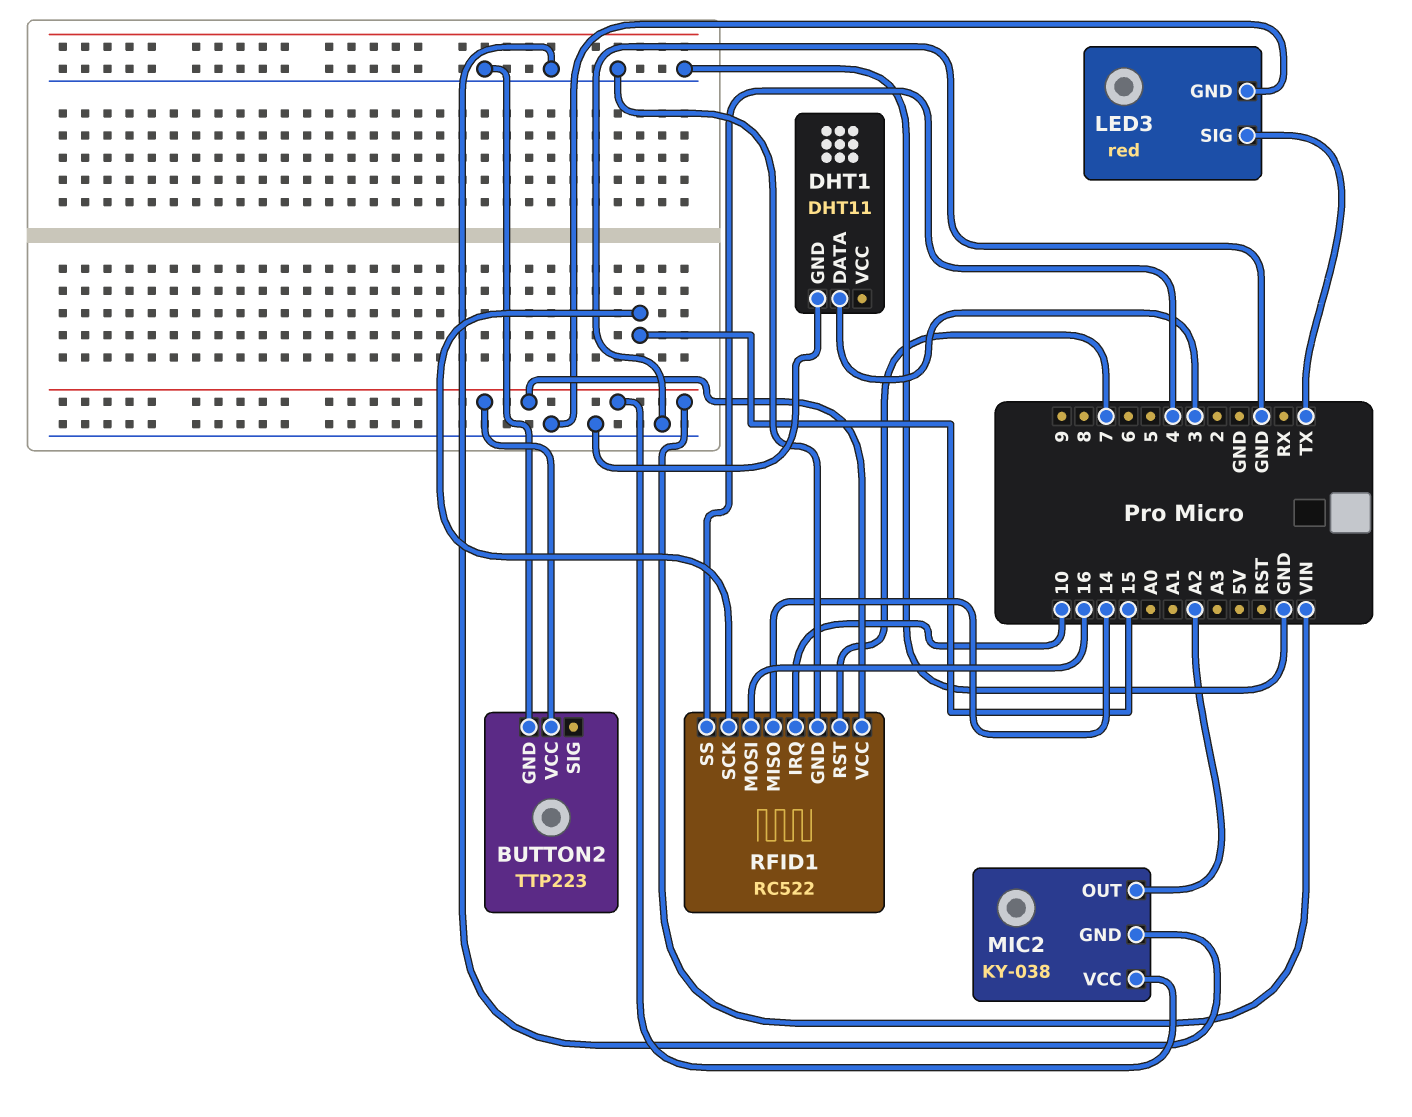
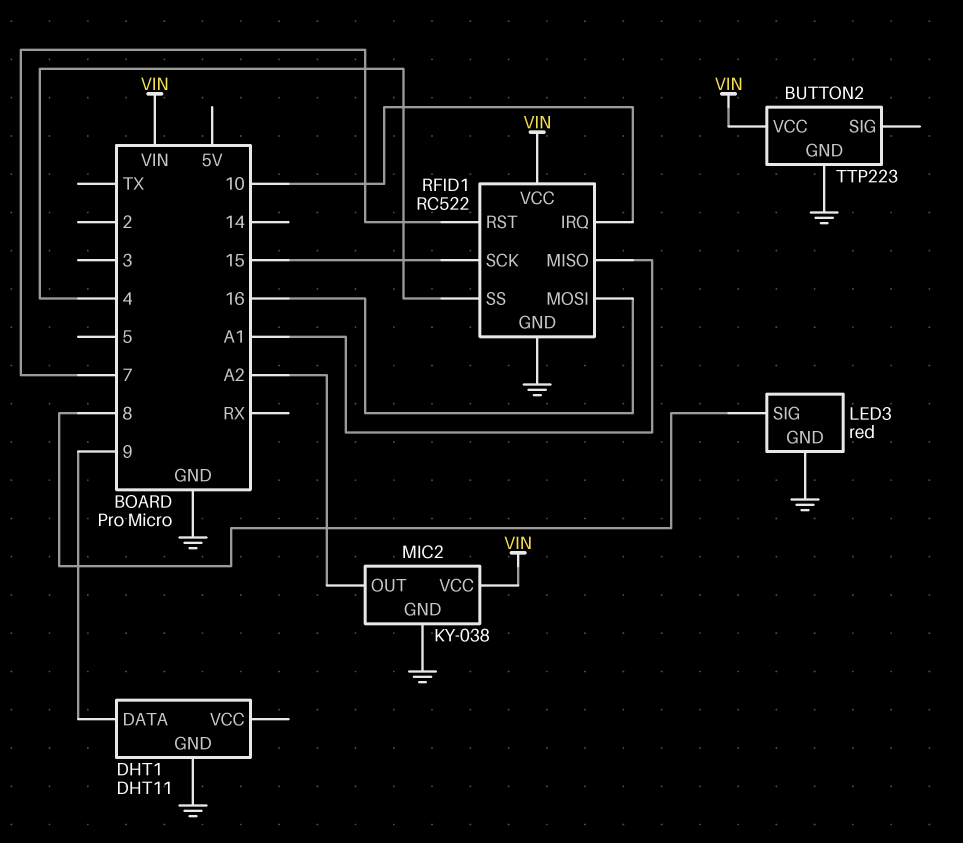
DHT1 pin DATA: 3 -> 9
LED3 pin SIG: TX -> 8
RFID1 pin MISO: 14 -> A1

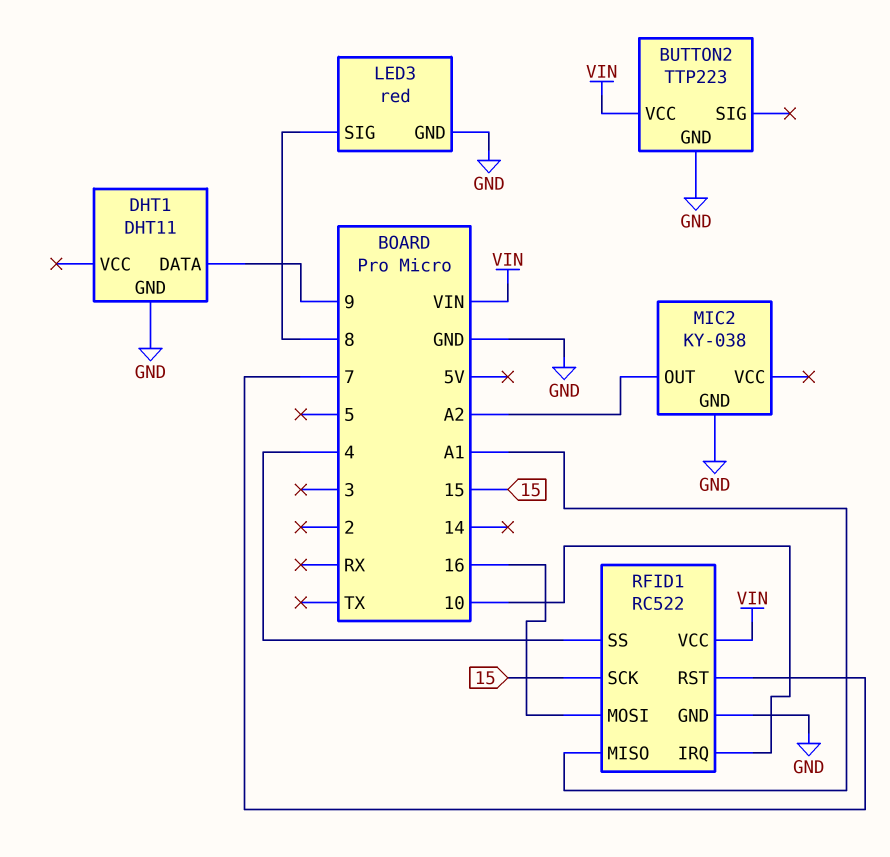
MIC2 pin VCC: VIN -> none

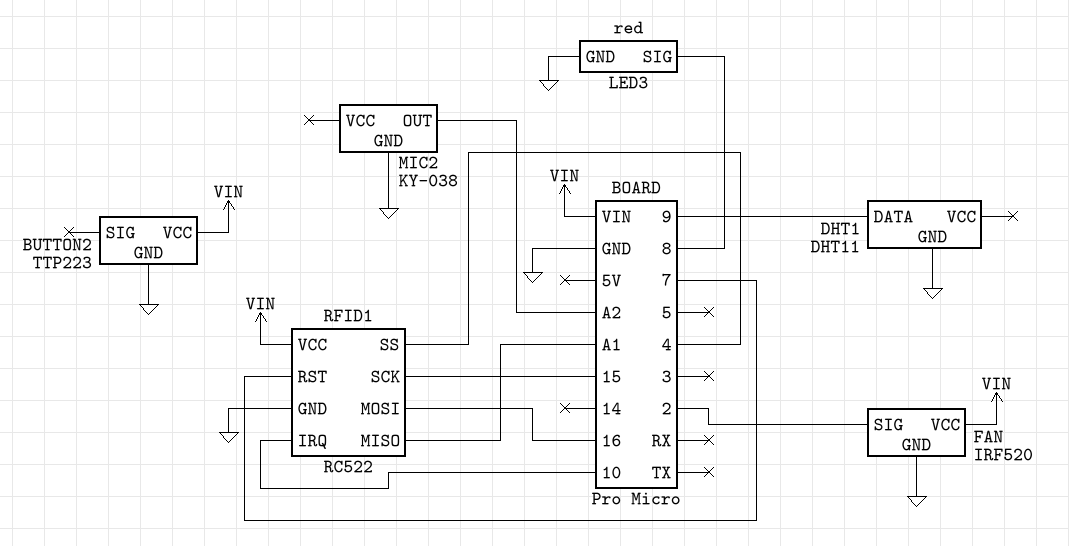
FAN: none -> IRF520
FAN pin GND: none -> GND
FAN pin SIG: none -> 2
FAN pin VCC: none -> VIN

